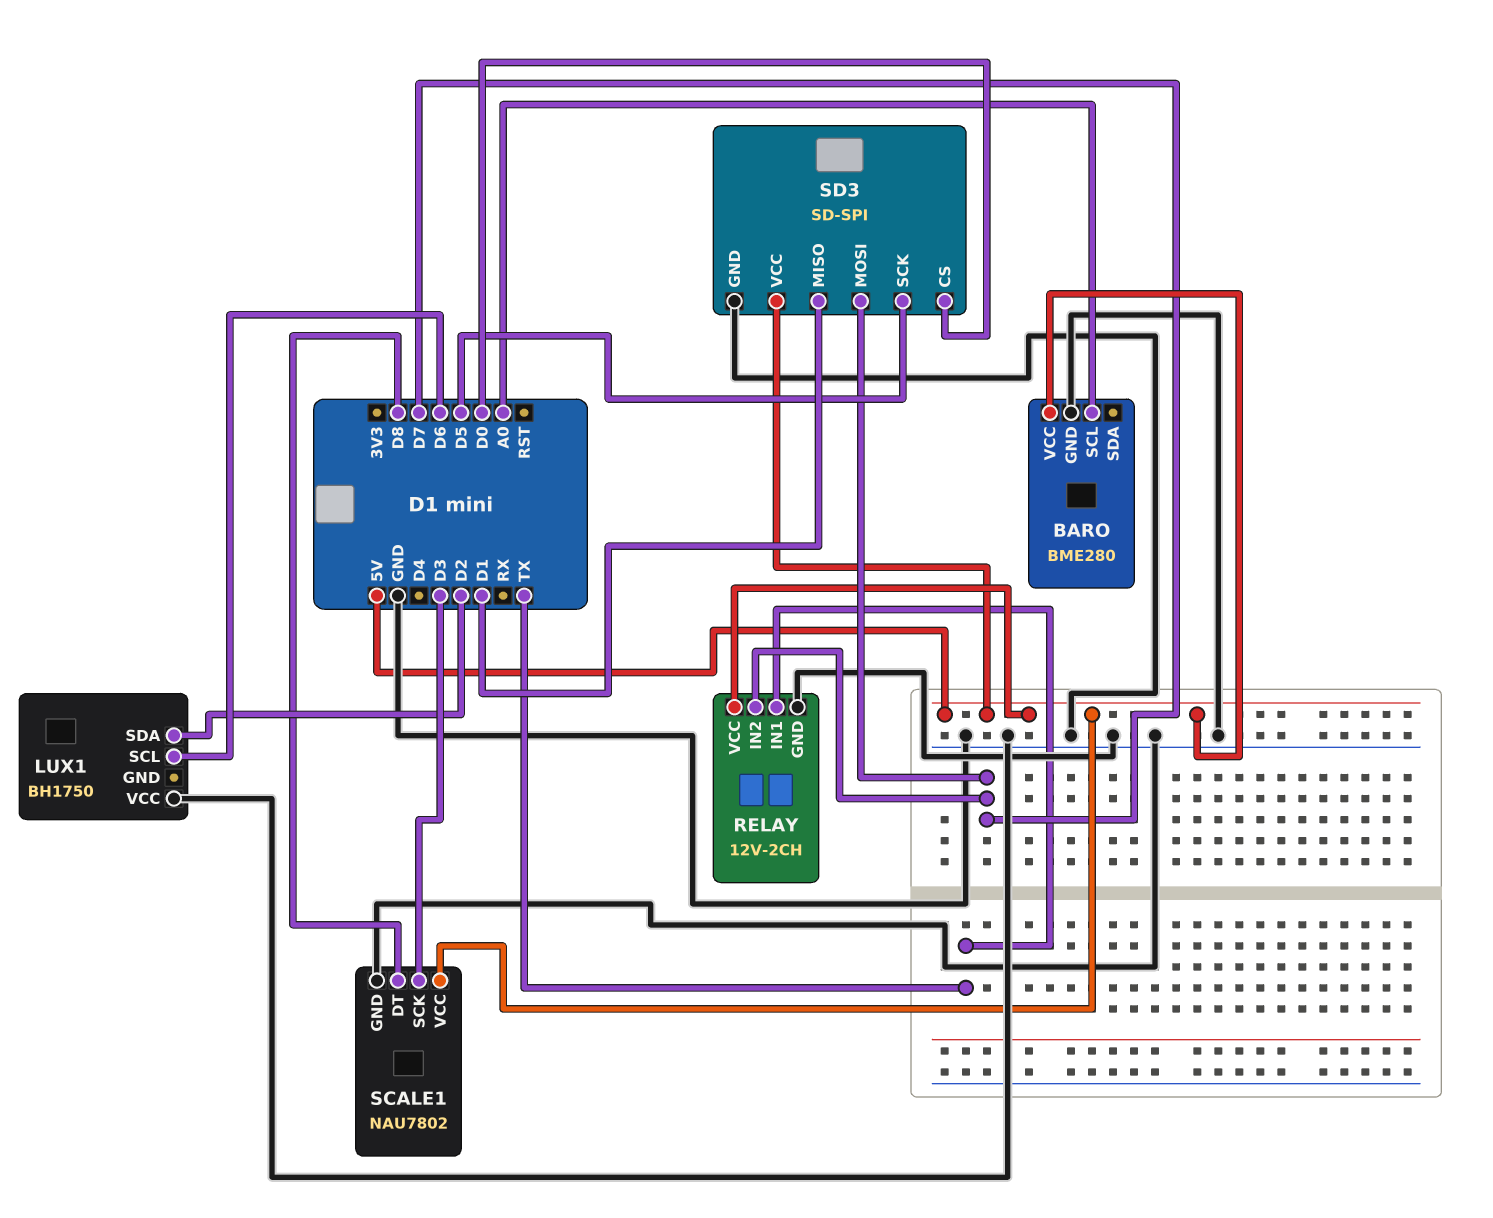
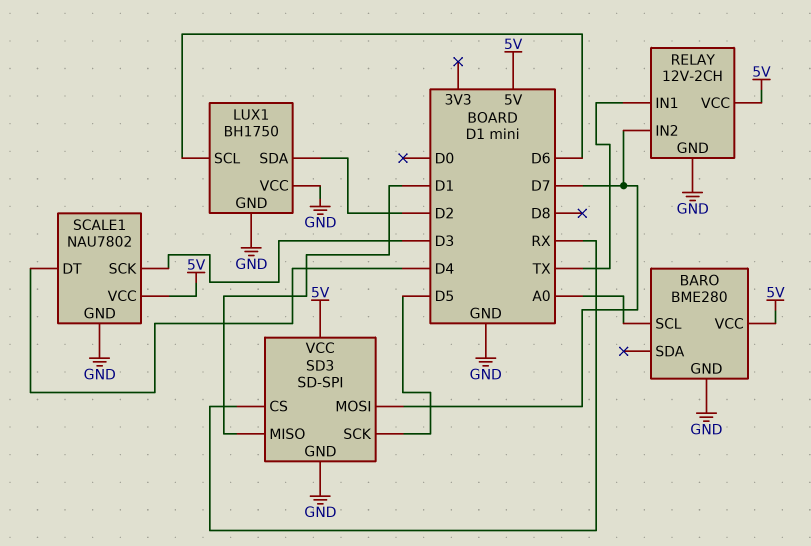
LUX1 pin GND: none -> GND
SCALE1 pin DT: D8 -> D4
SD3 pin CS: D0 -> RX

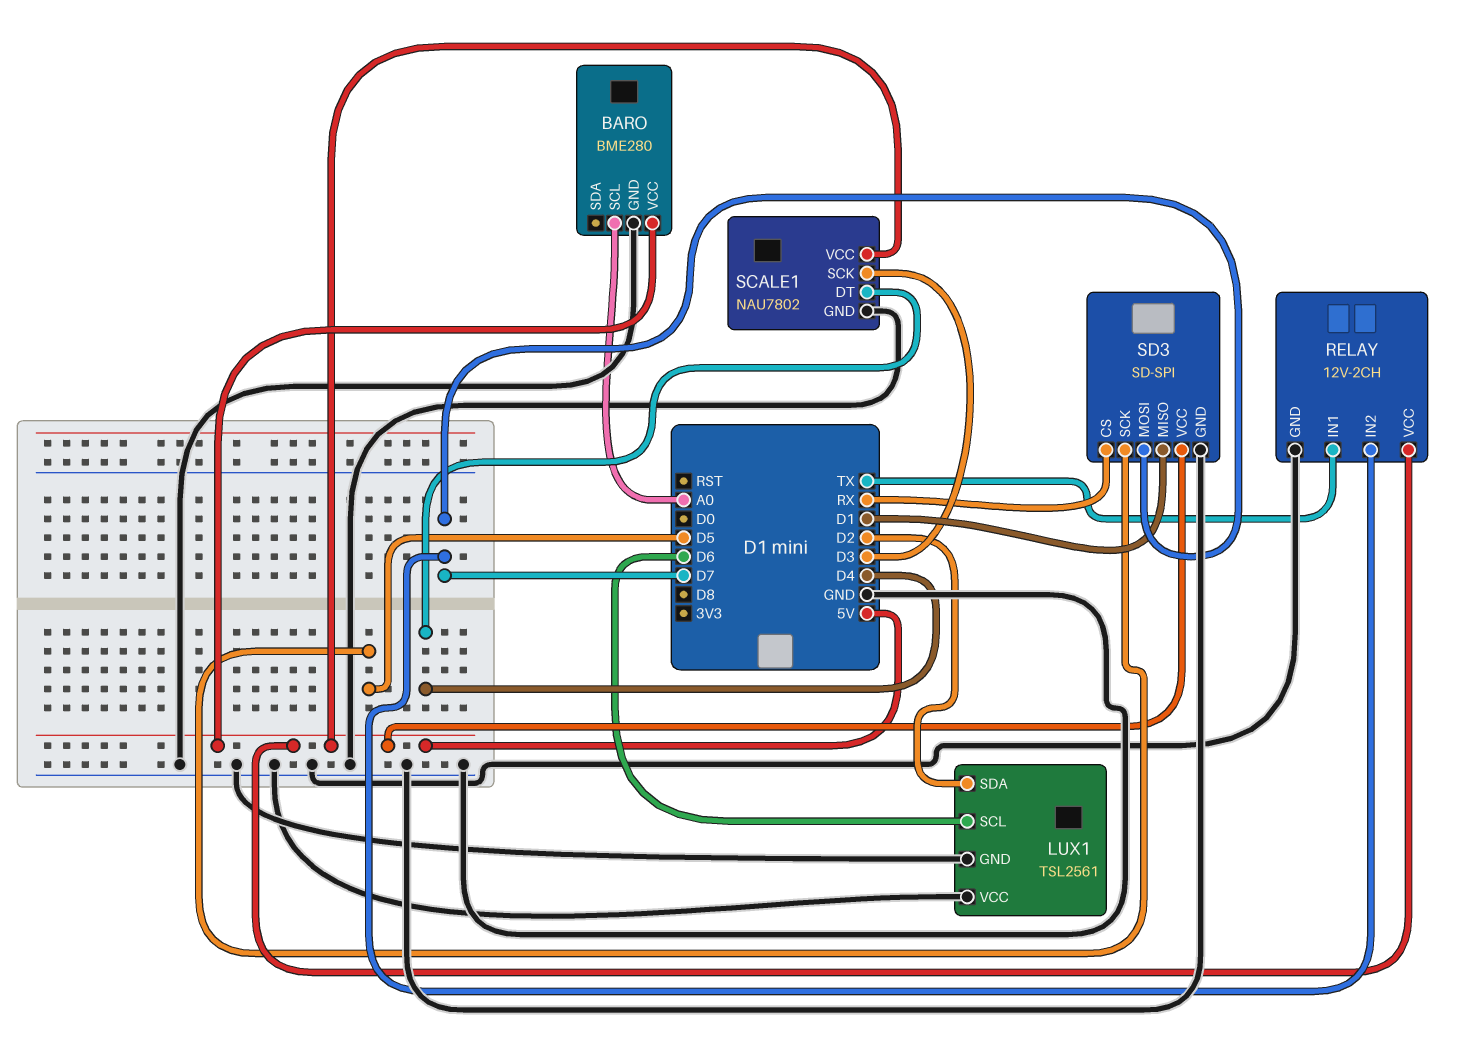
LUX1: BH1750 -> TSL2561

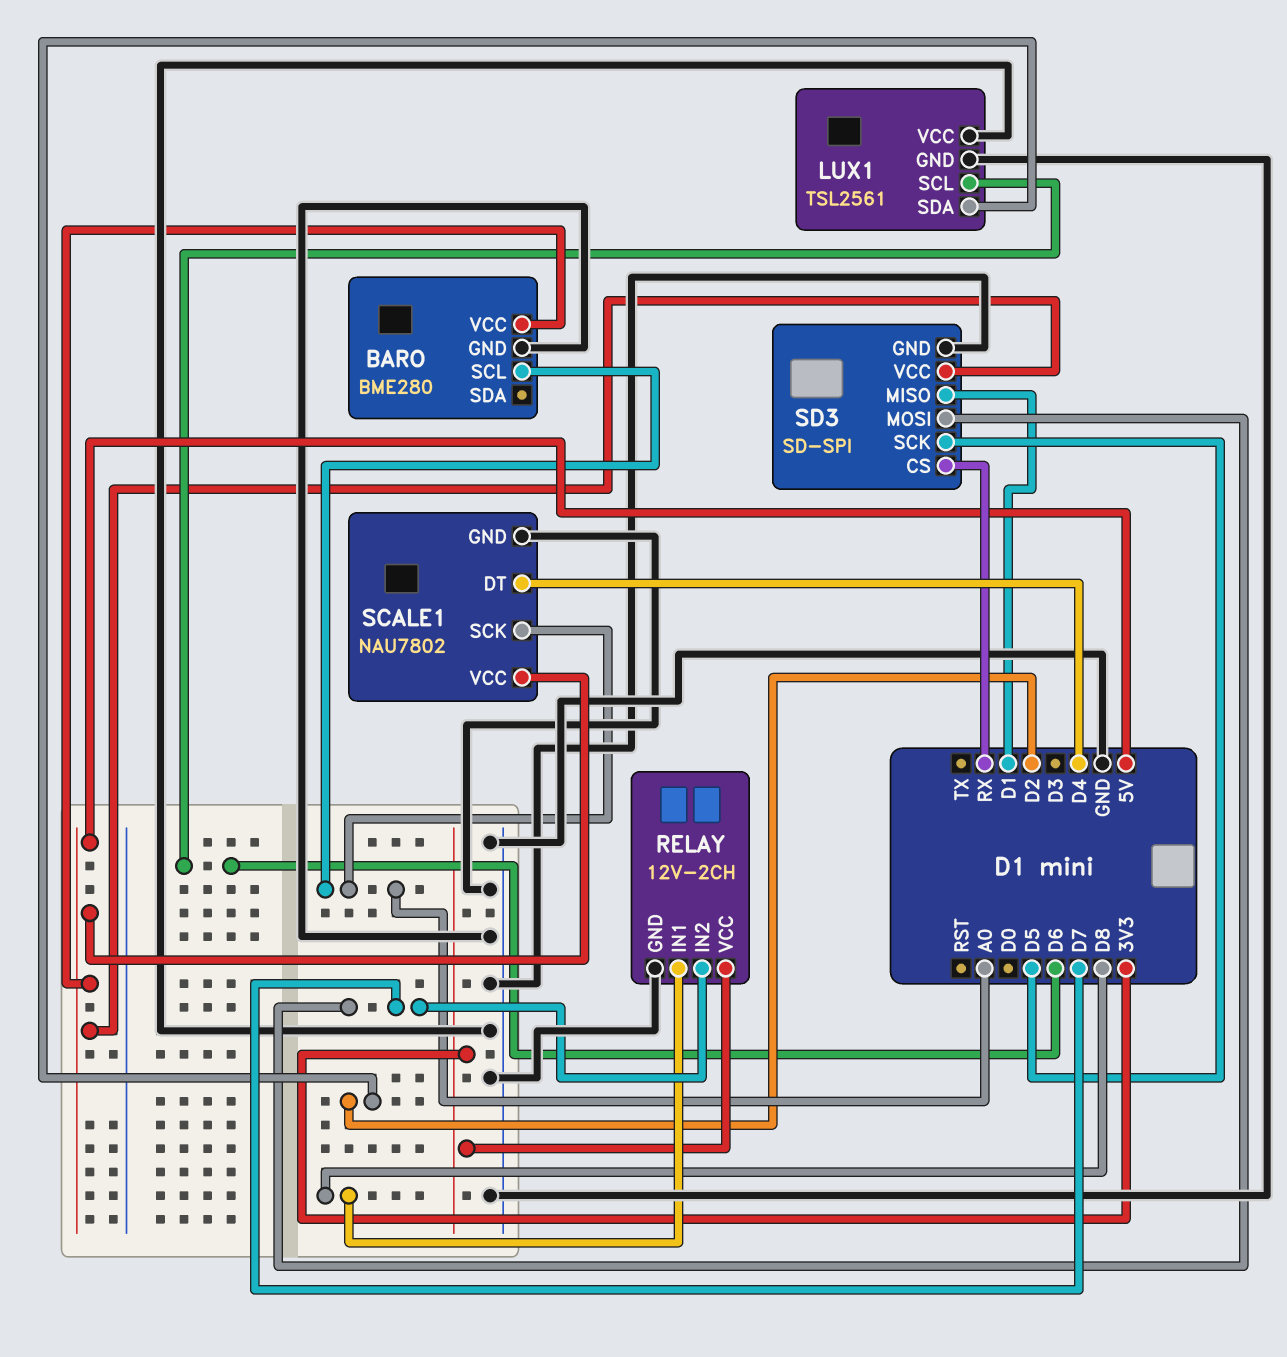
RELAY pin IN1: TX -> D8
RELAY pin VCC: 5V -> 3V3
SCALE1 pin SCK: D3 -> A0

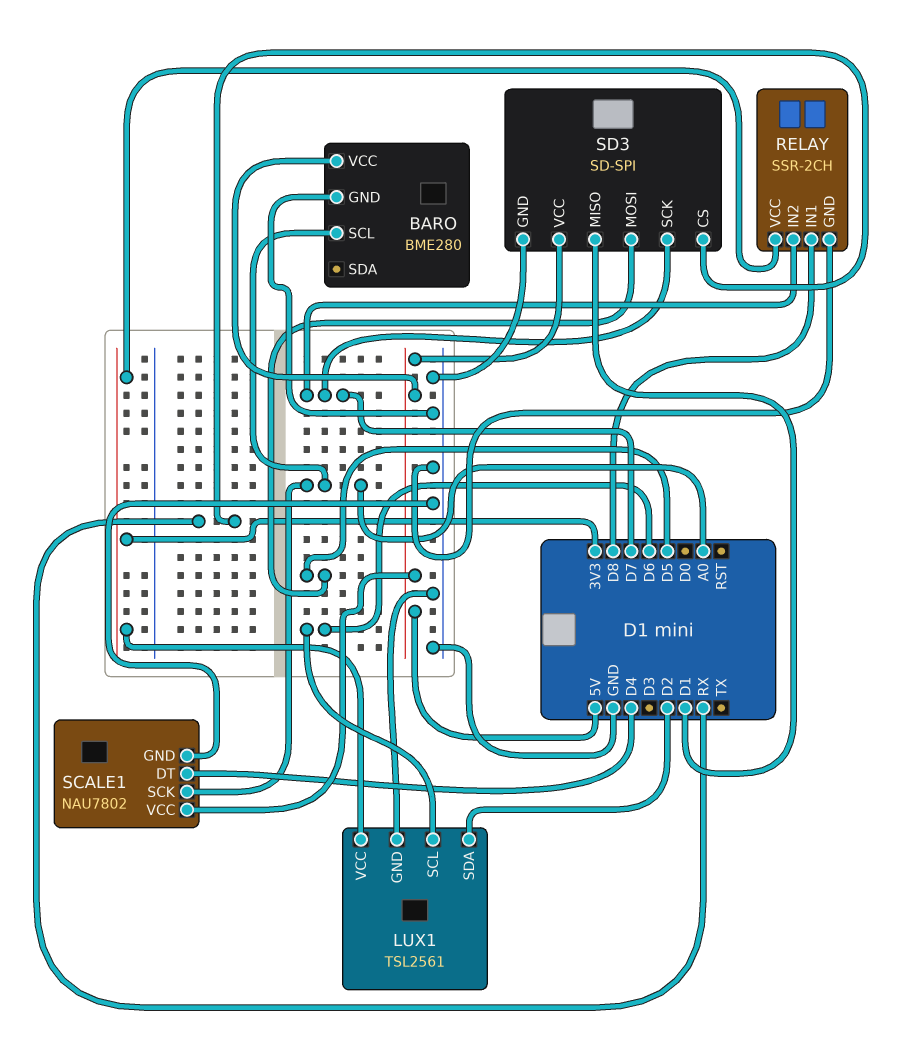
LUX1 pin VCC: GND -> 3V3
RELAY: 12V-2CH -> SSR-2CH
SD3 pin MOSI: D7 -> D5
SD3 pin SCK: D5 -> D7

